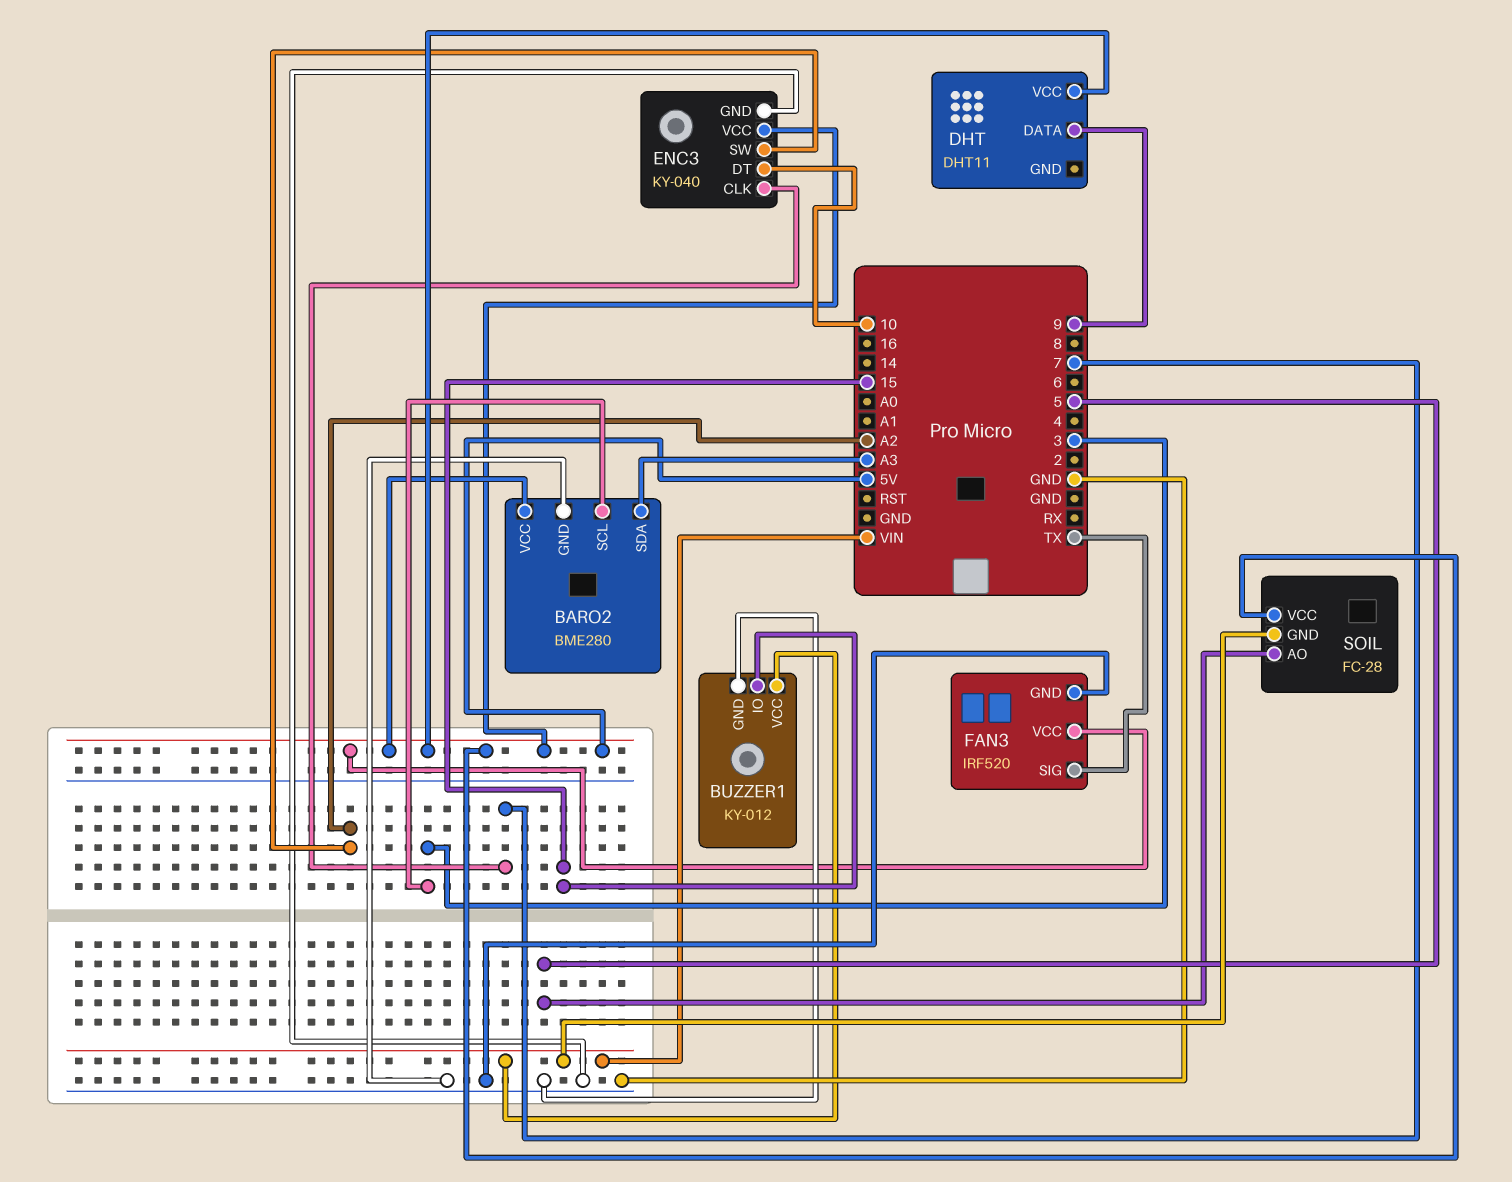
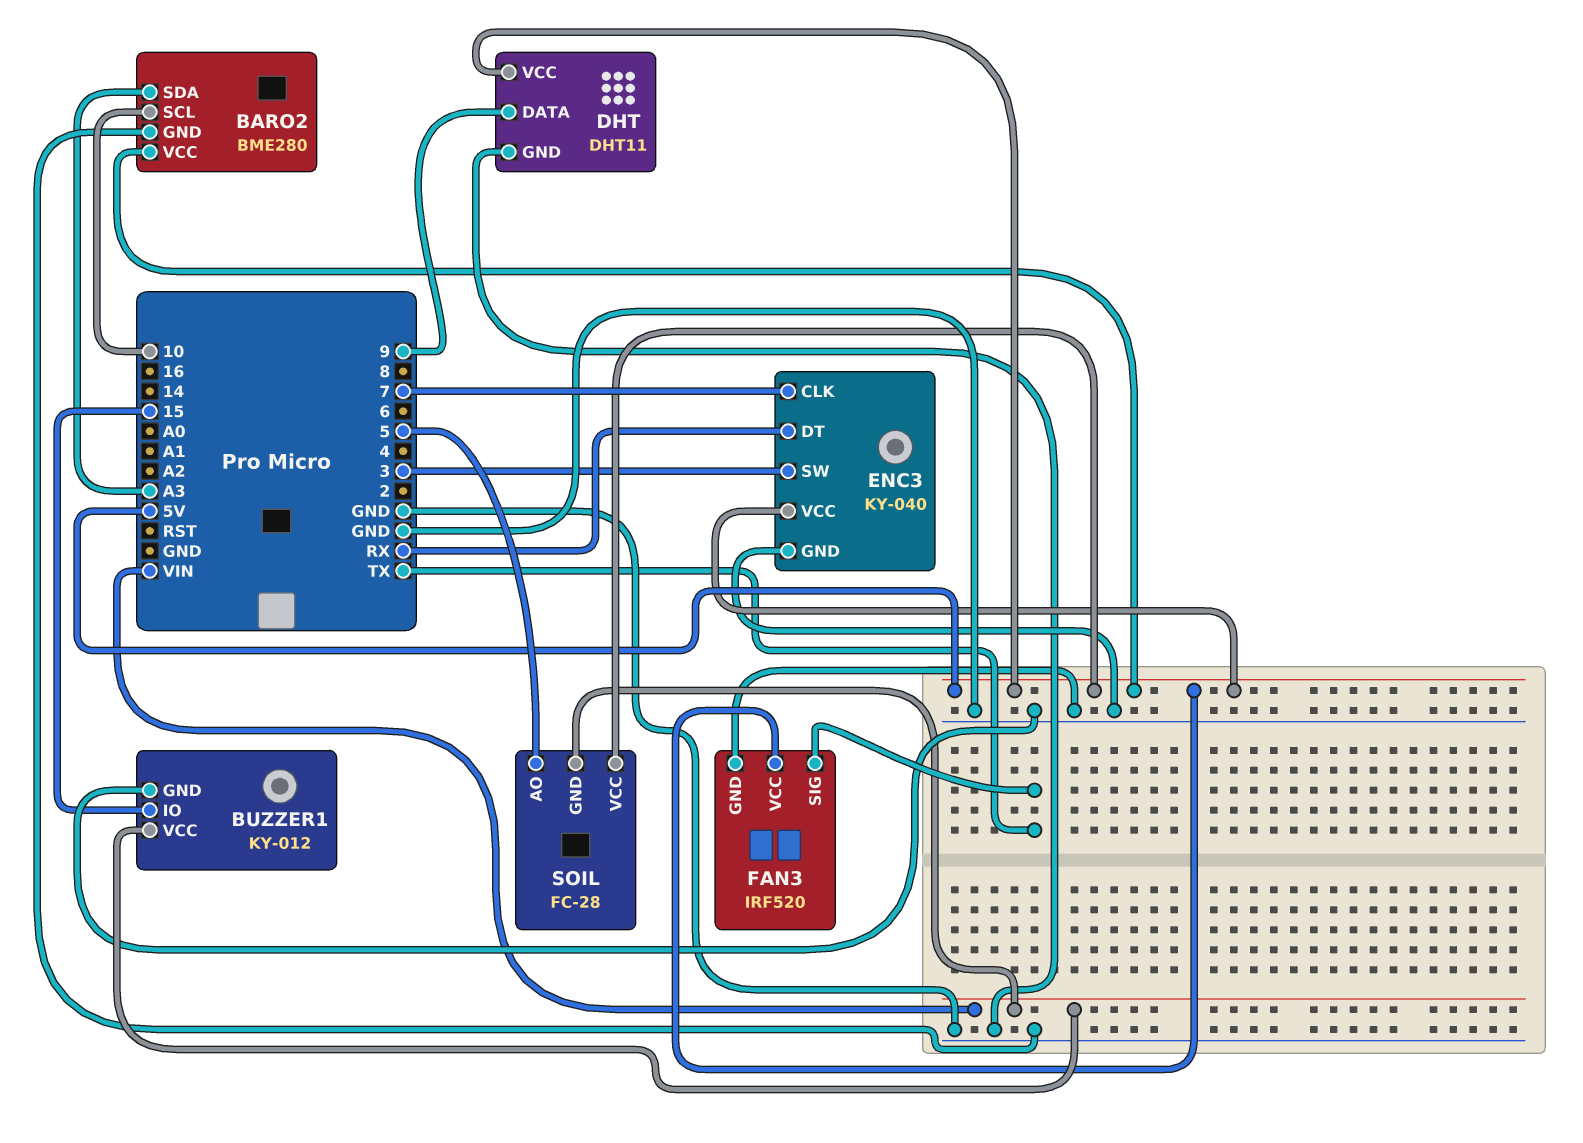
BARO2 pin SCL: 3 -> 10
DHT pin GND: none -> GND
ENC3 pin DT: 10 -> RX
ENC3 pin SW: A2 -> 3

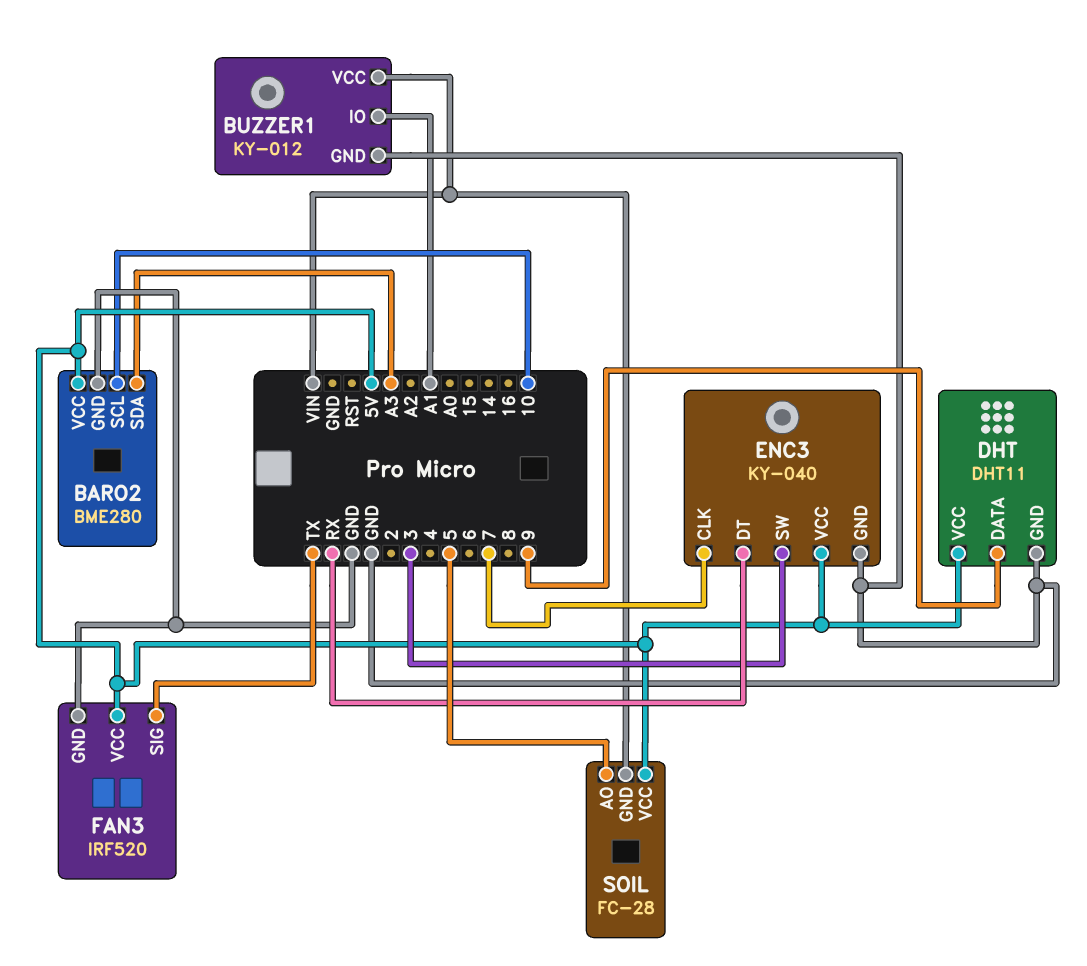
BUZZER1 pin IO: 15 -> A1

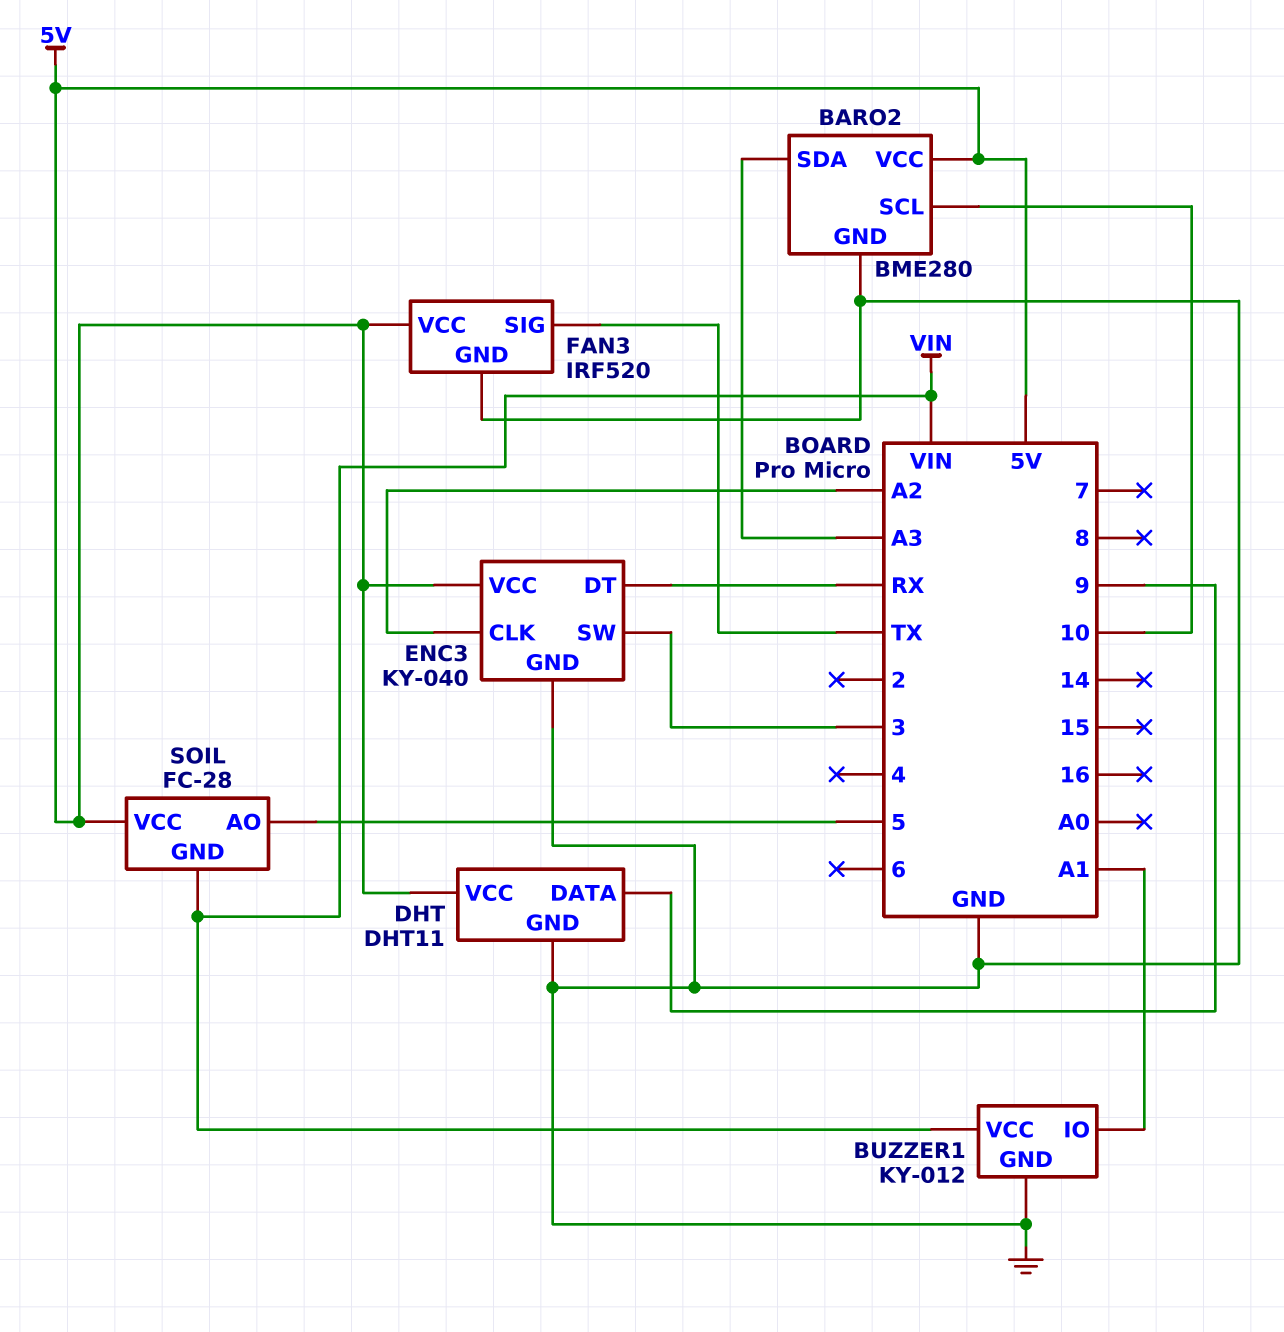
ENC3 pin CLK: 7 -> A2

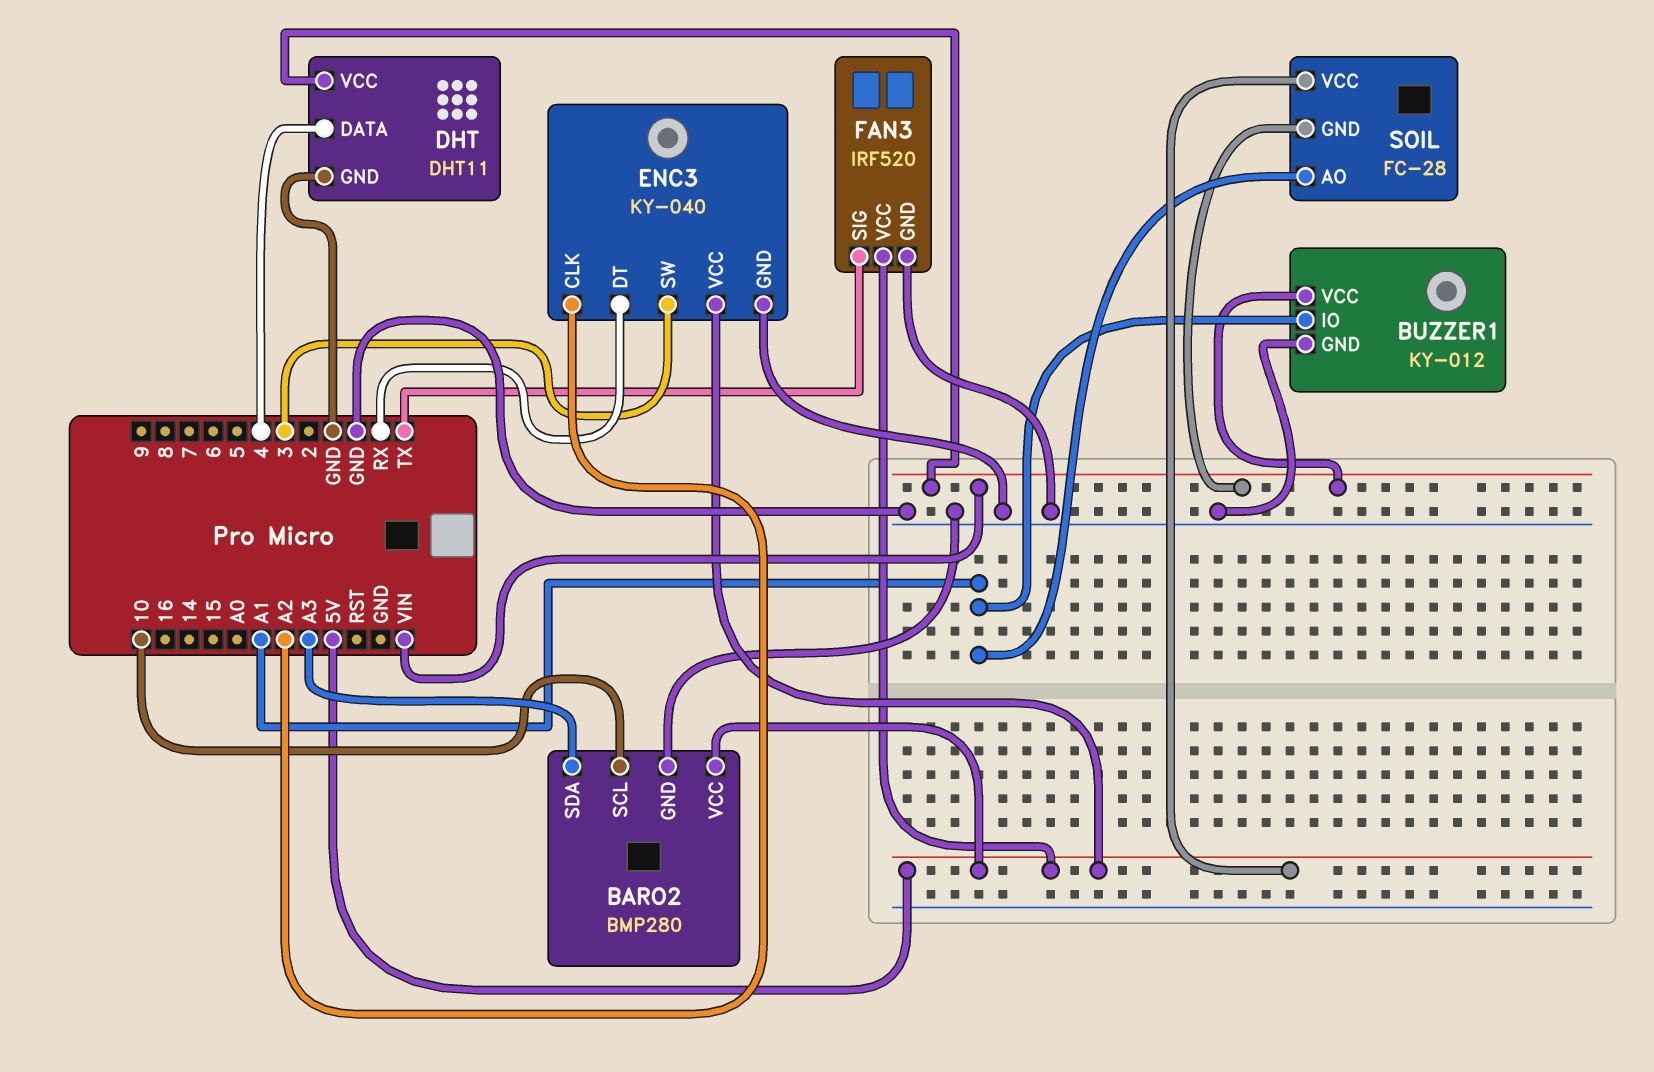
BARO2: BME280 -> BMP280
DHT pin DATA: 9 -> 4
DHT pin VCC: 5V -> VIN
SOIL pin AO: 5 -> A1

